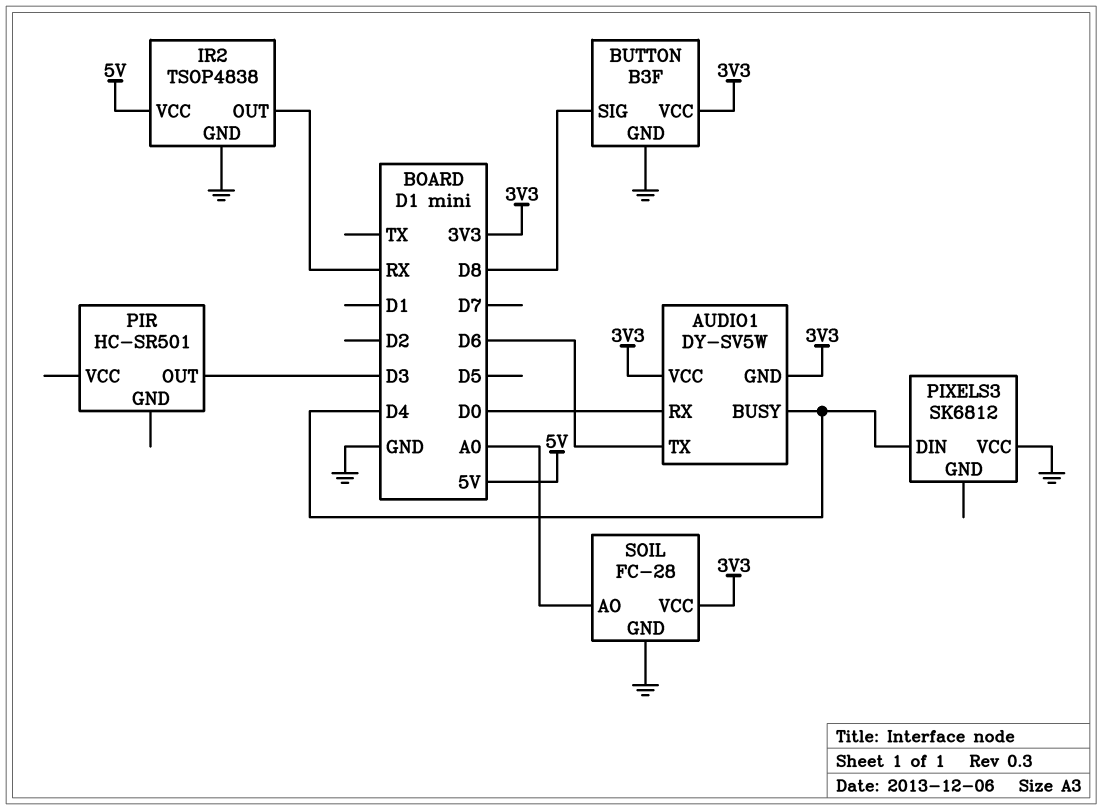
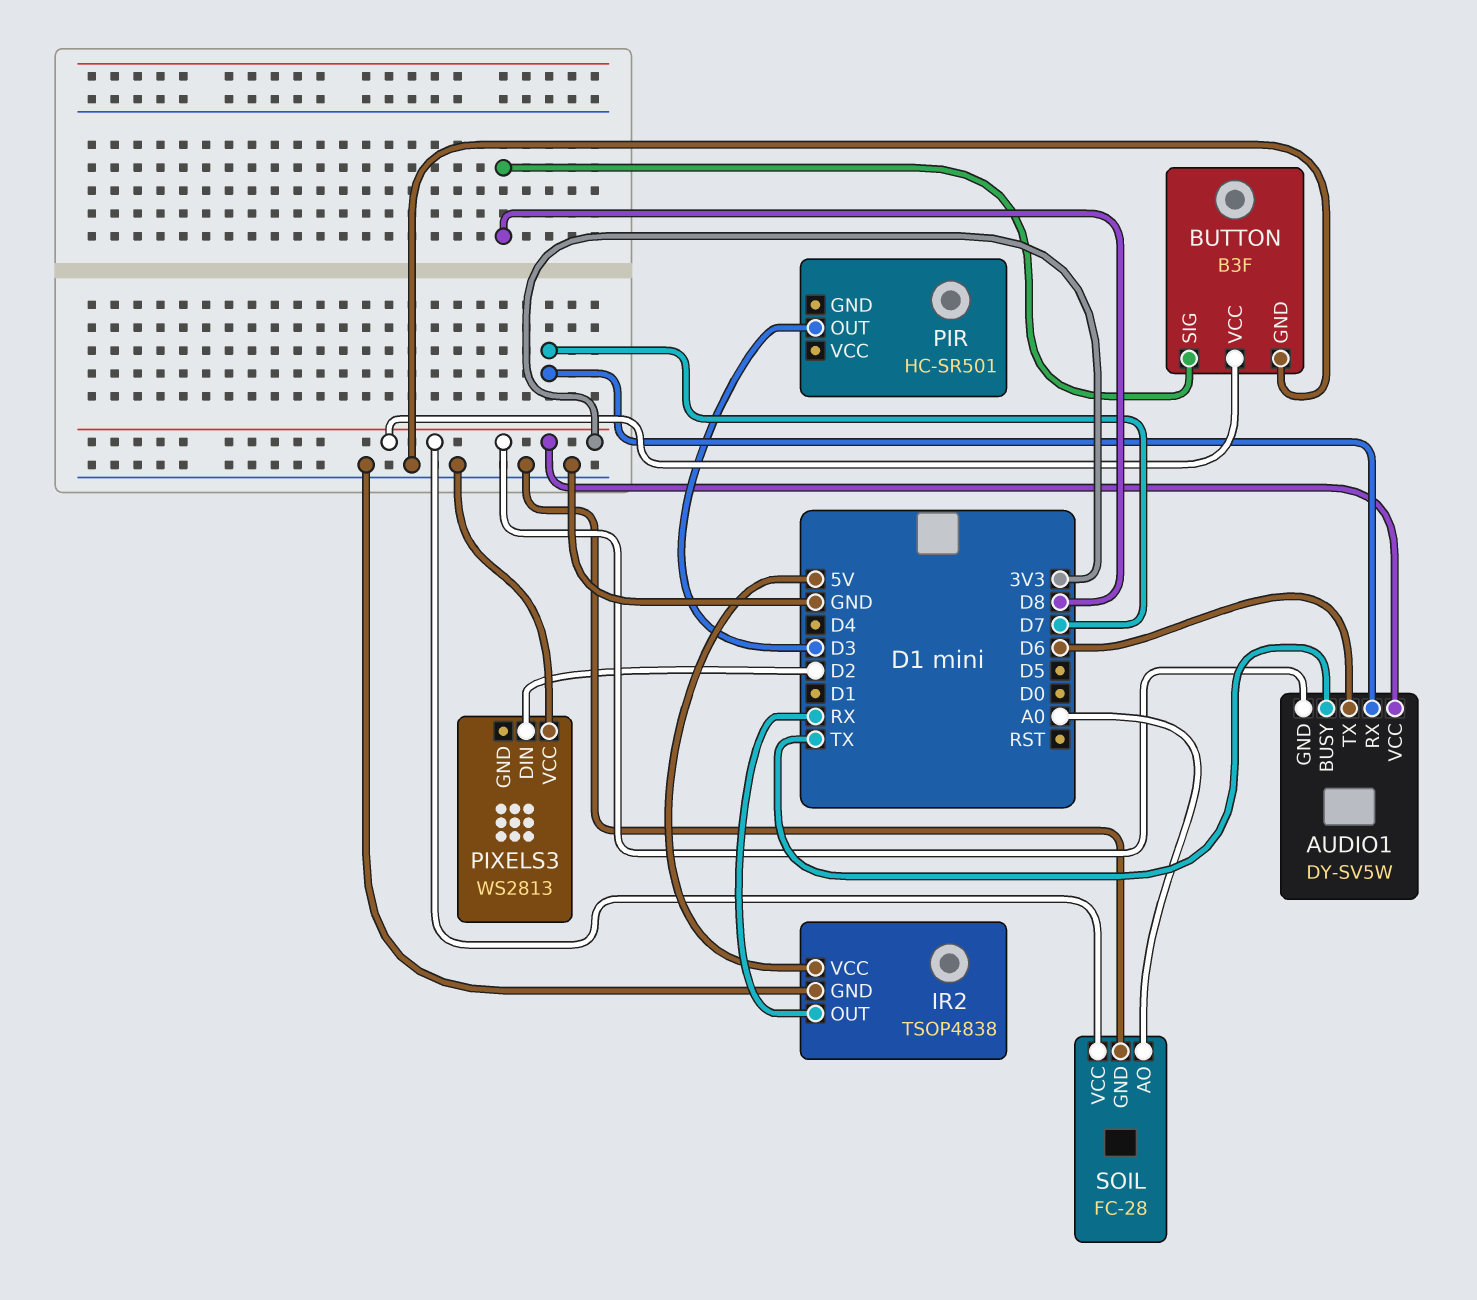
AUDIO1 pin BUSY: D4 -> TX
AUDIO1 pin RX: D0 -> D7
PIXELS3: SK6812 -> WS2813
PIXELS3 pin DIN: D4 -> D2

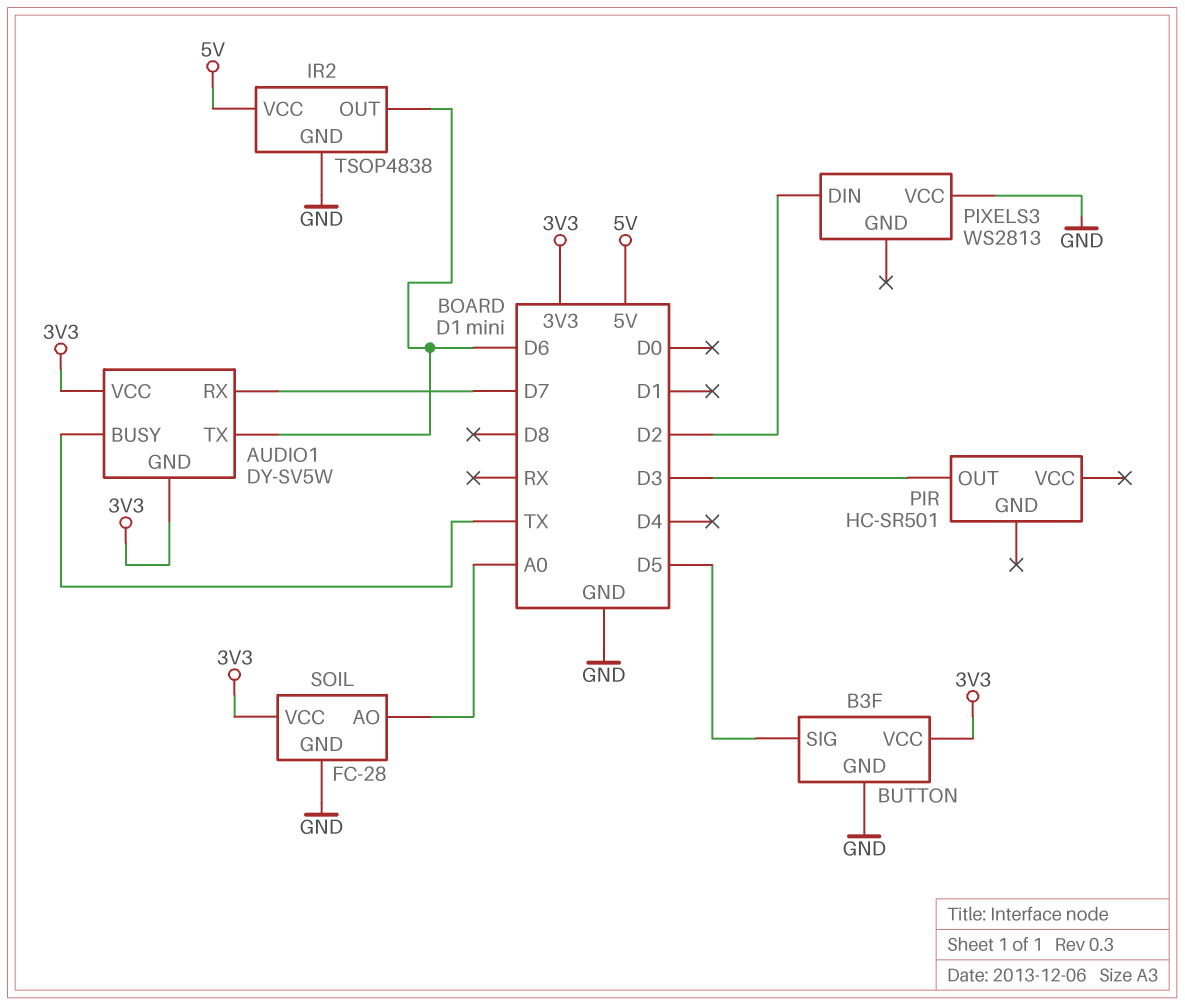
BUTTON pin SIG: D8 -> D5
IR2 pin OUT: RX -> D6

